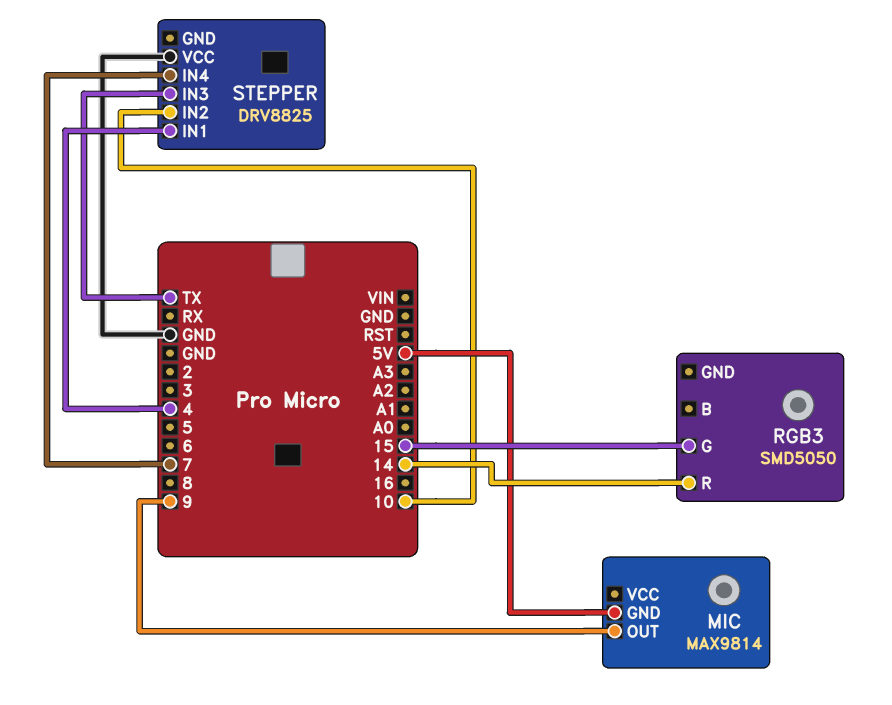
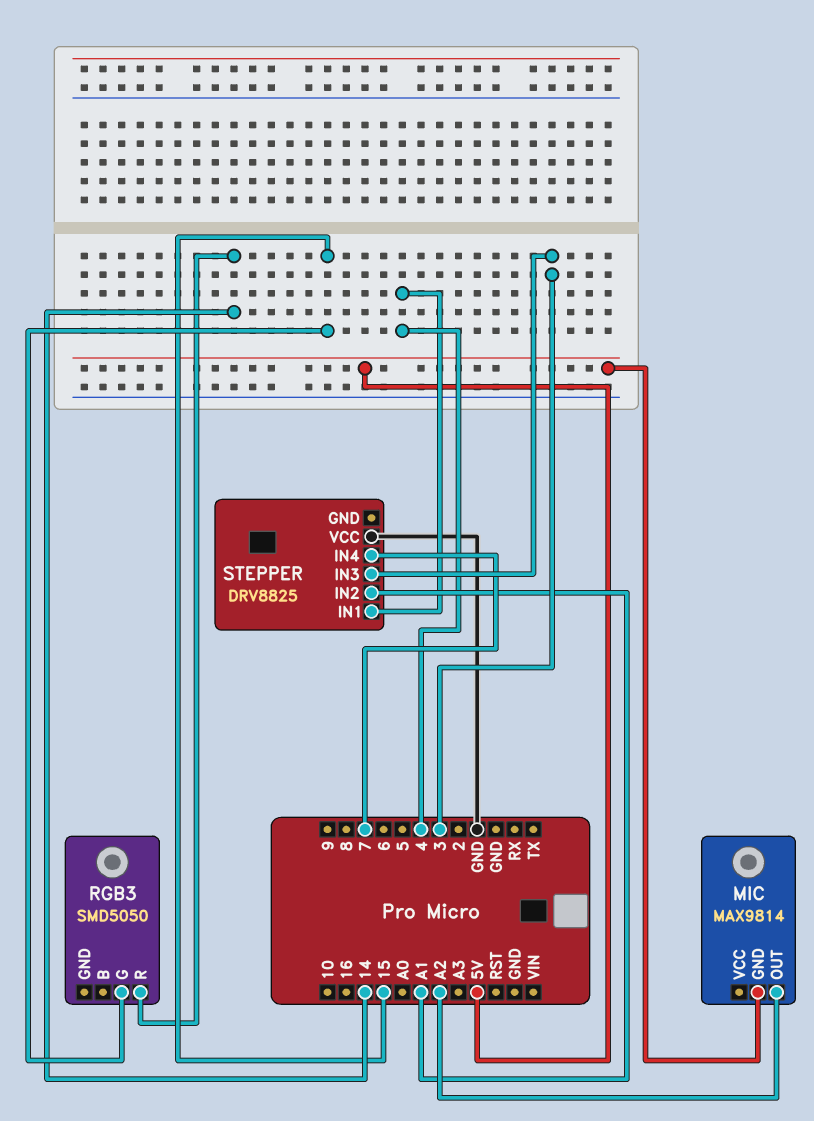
MIC pin OUT: 9 -> A2
STEPPER pin IN2: 10 -> A1
STEPPER pin IN3: TX -> 3

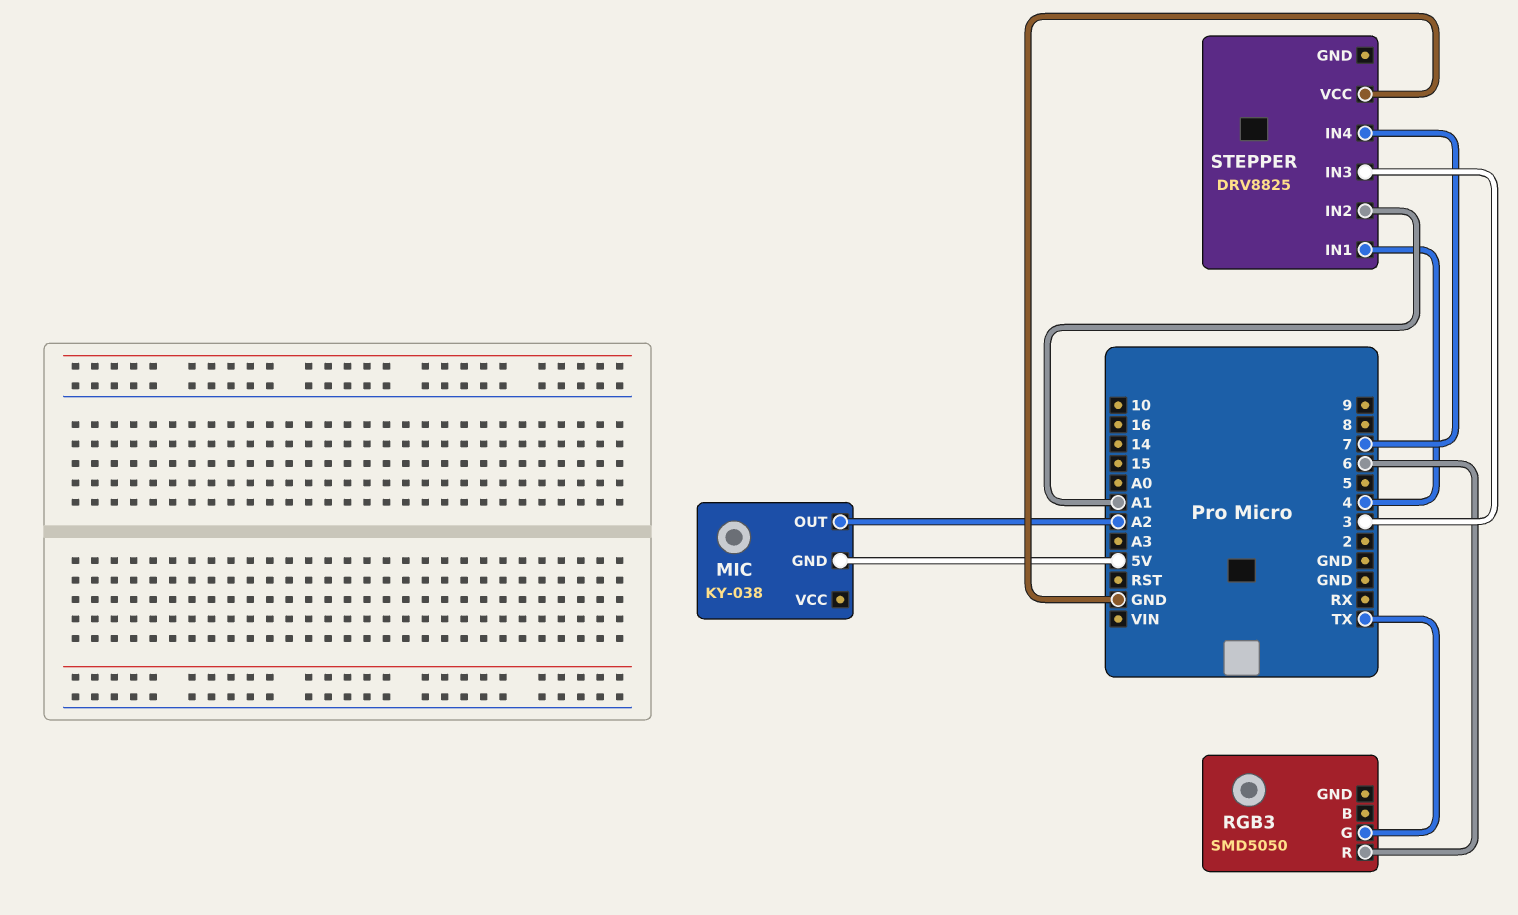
MIC: MAX9814 -> KY-038
RGB3 pin G: 15 -> TX
RGB3 pin R: 14 -> 6

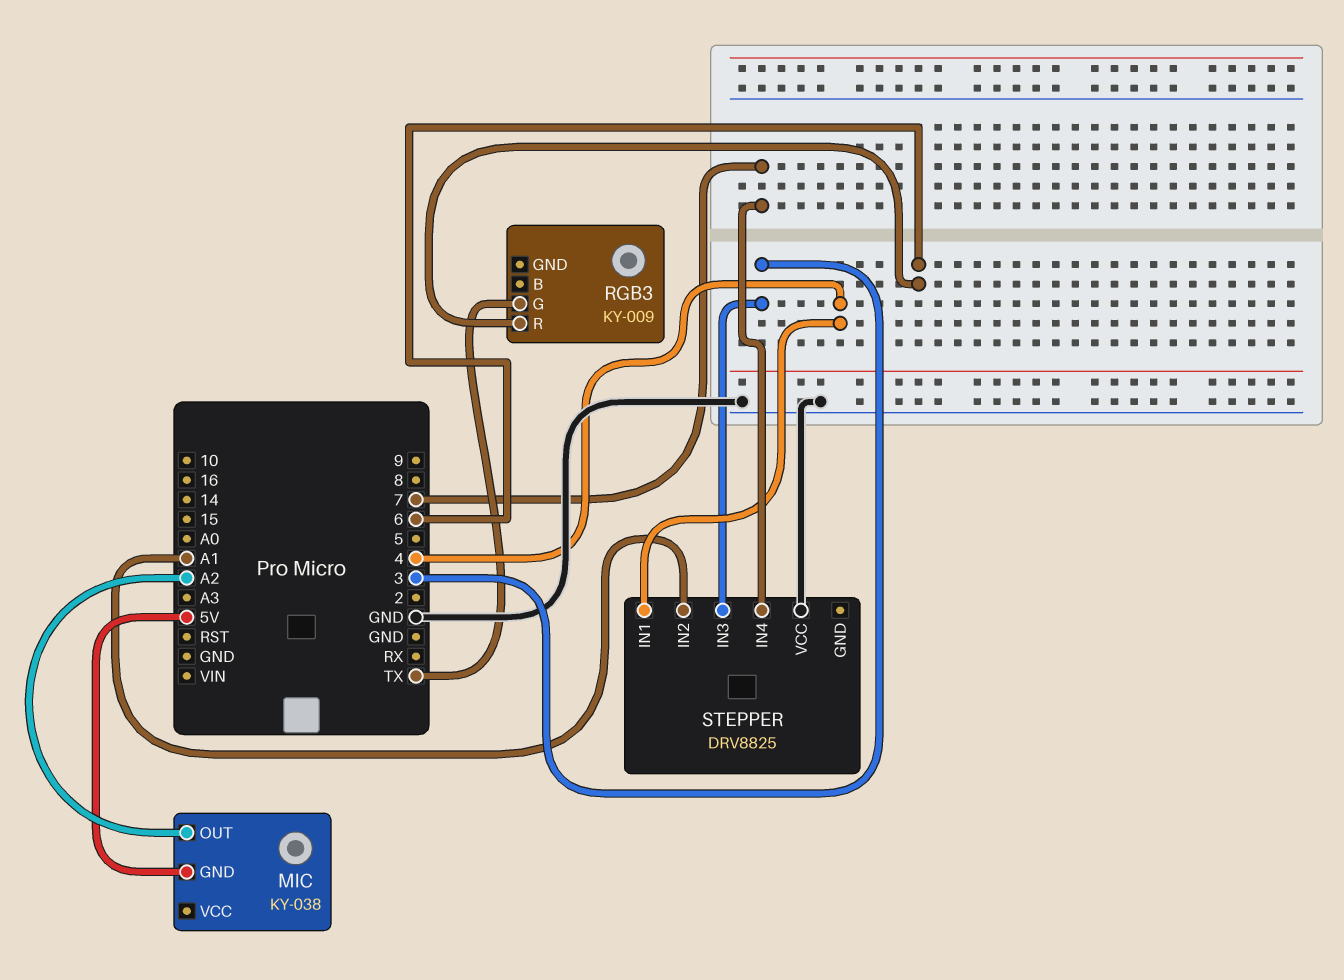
RGB3: SMD5050 -> KY-009

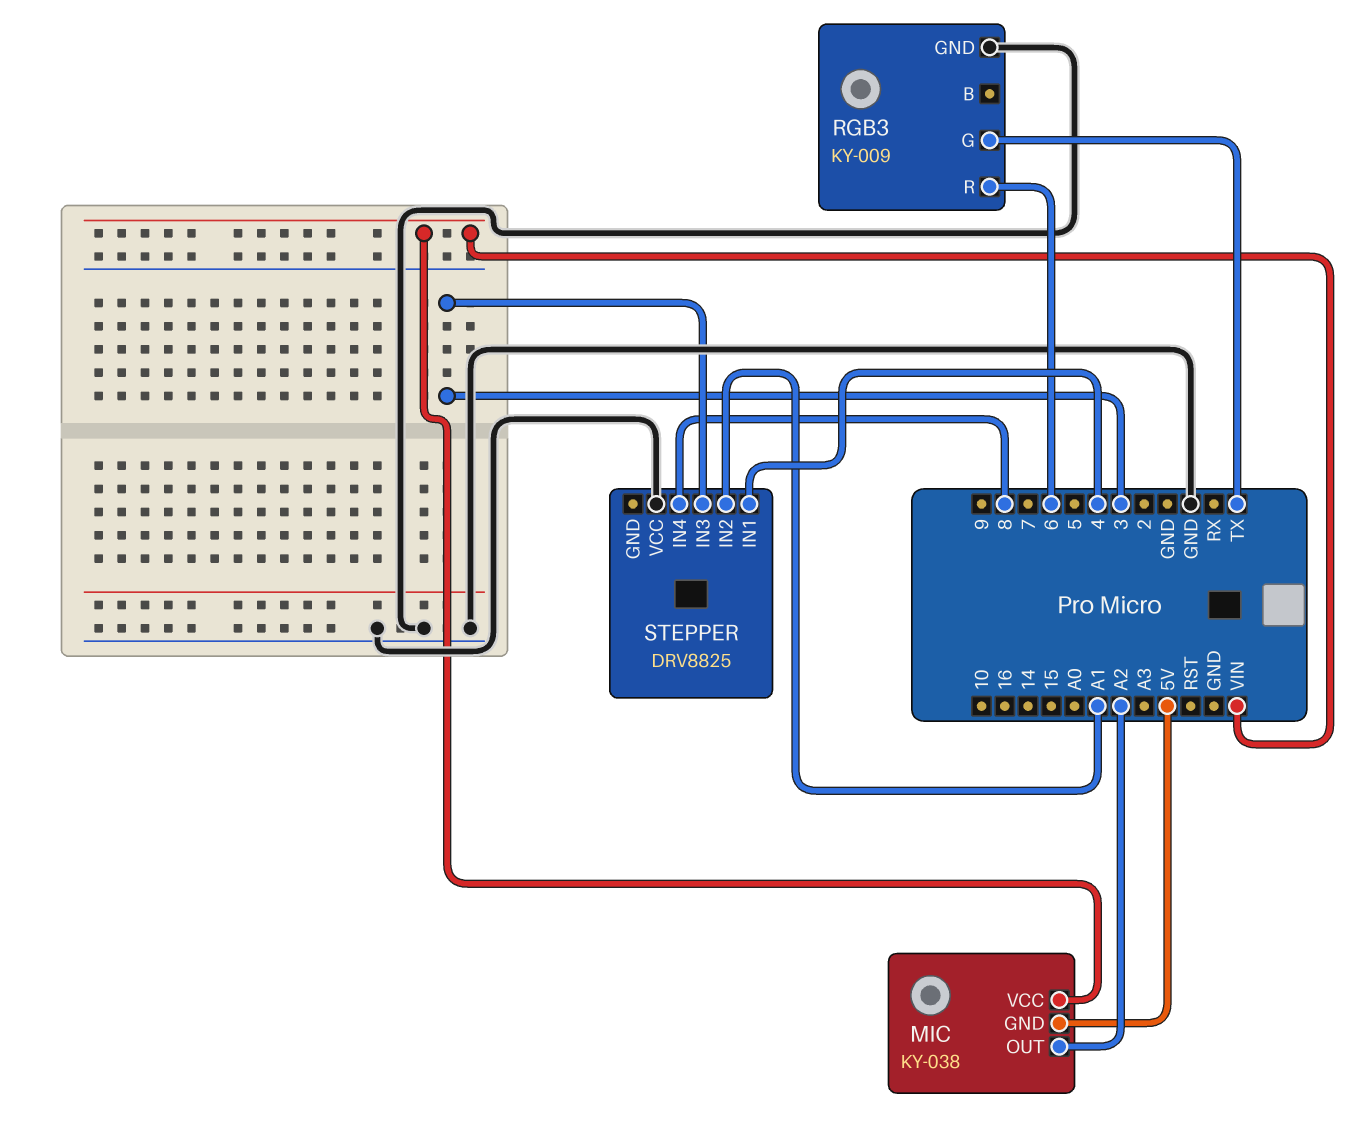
MIC pin VCC: none -> VIN
RGB3 pin GND: none -> GND
STEPPER pin IN4: 7 -> 8

